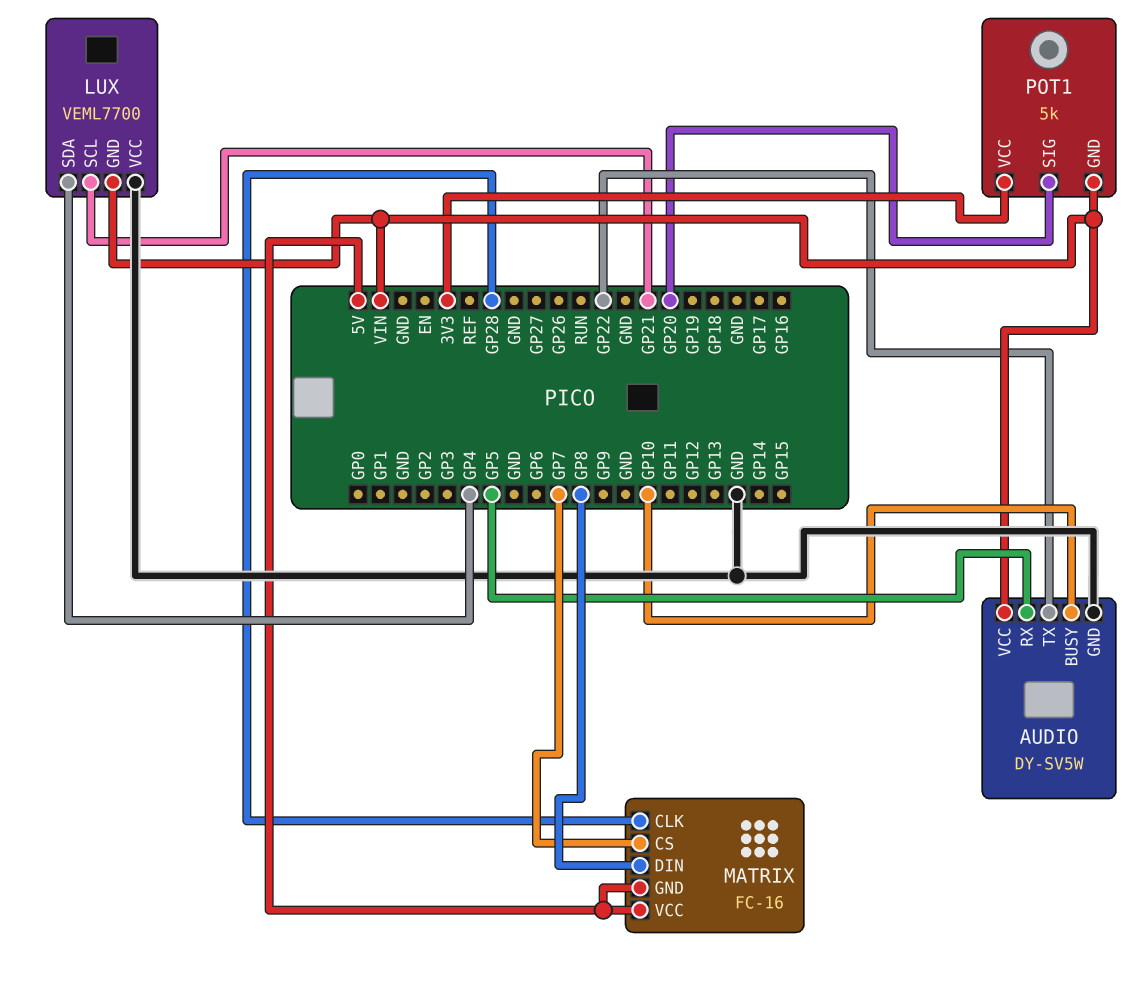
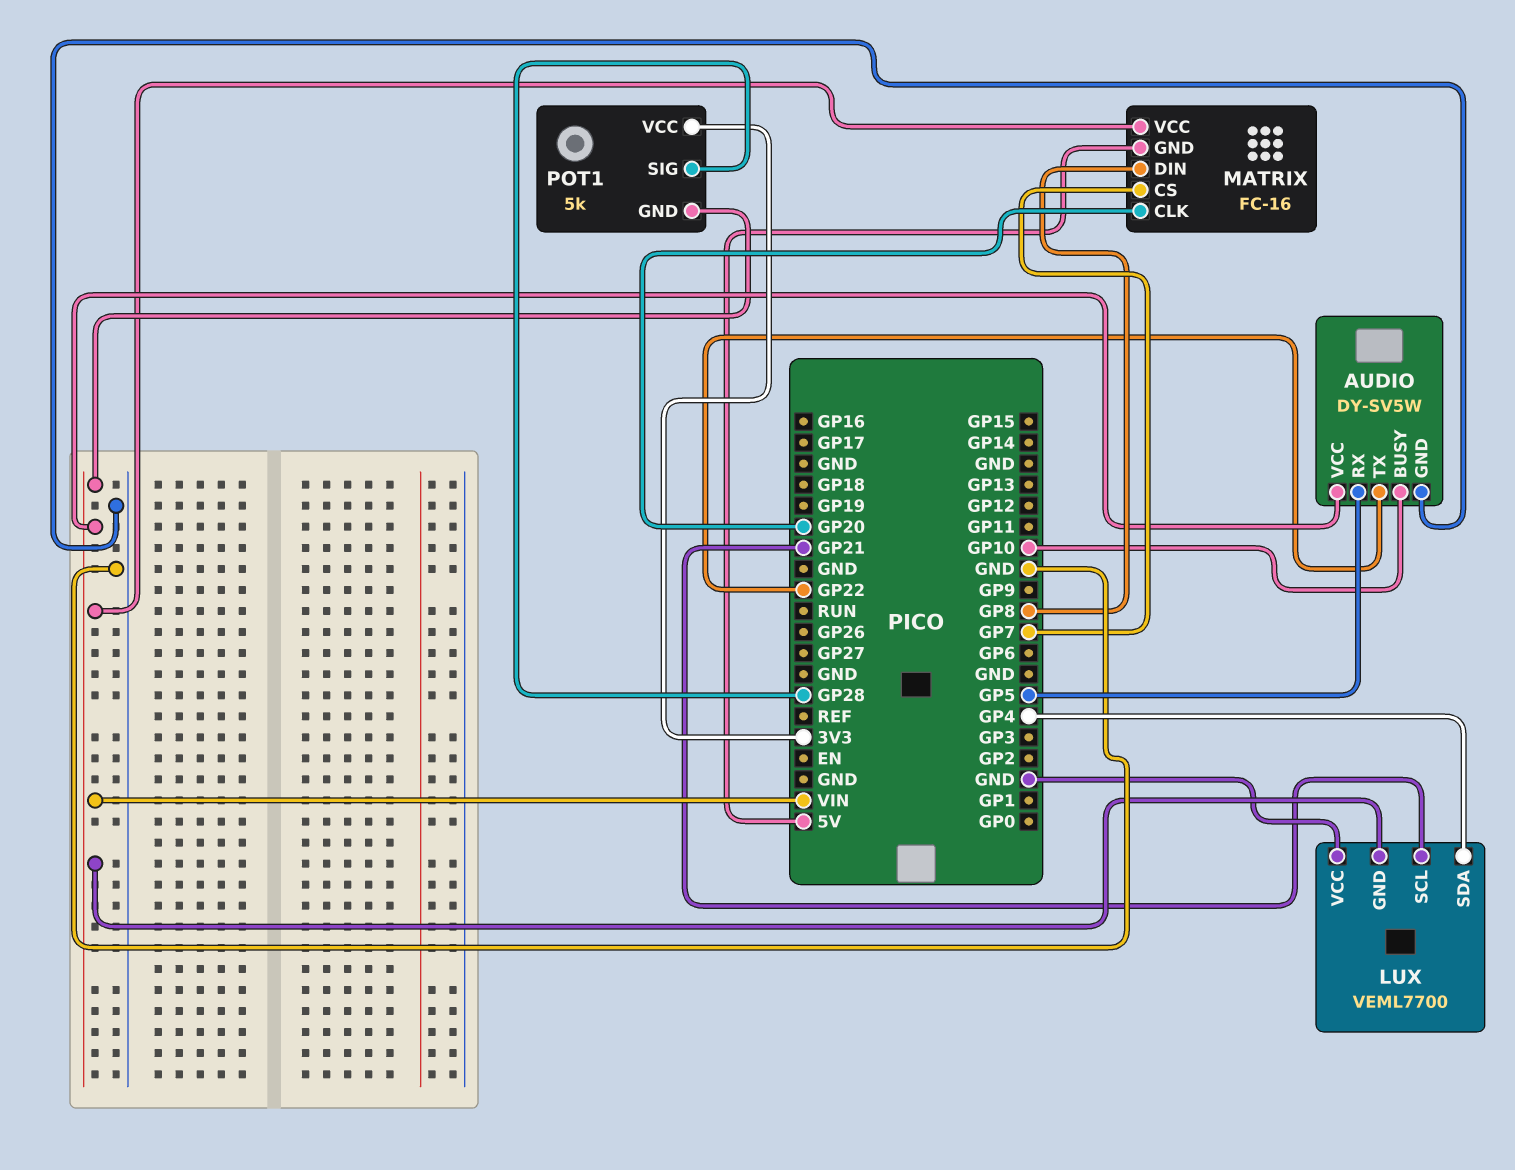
MATRIX pin CLK: GP28 -> GP20
MATRIX pin VCC: 5V -> VIN
POT1 pin SIG: GP20 -> GP28

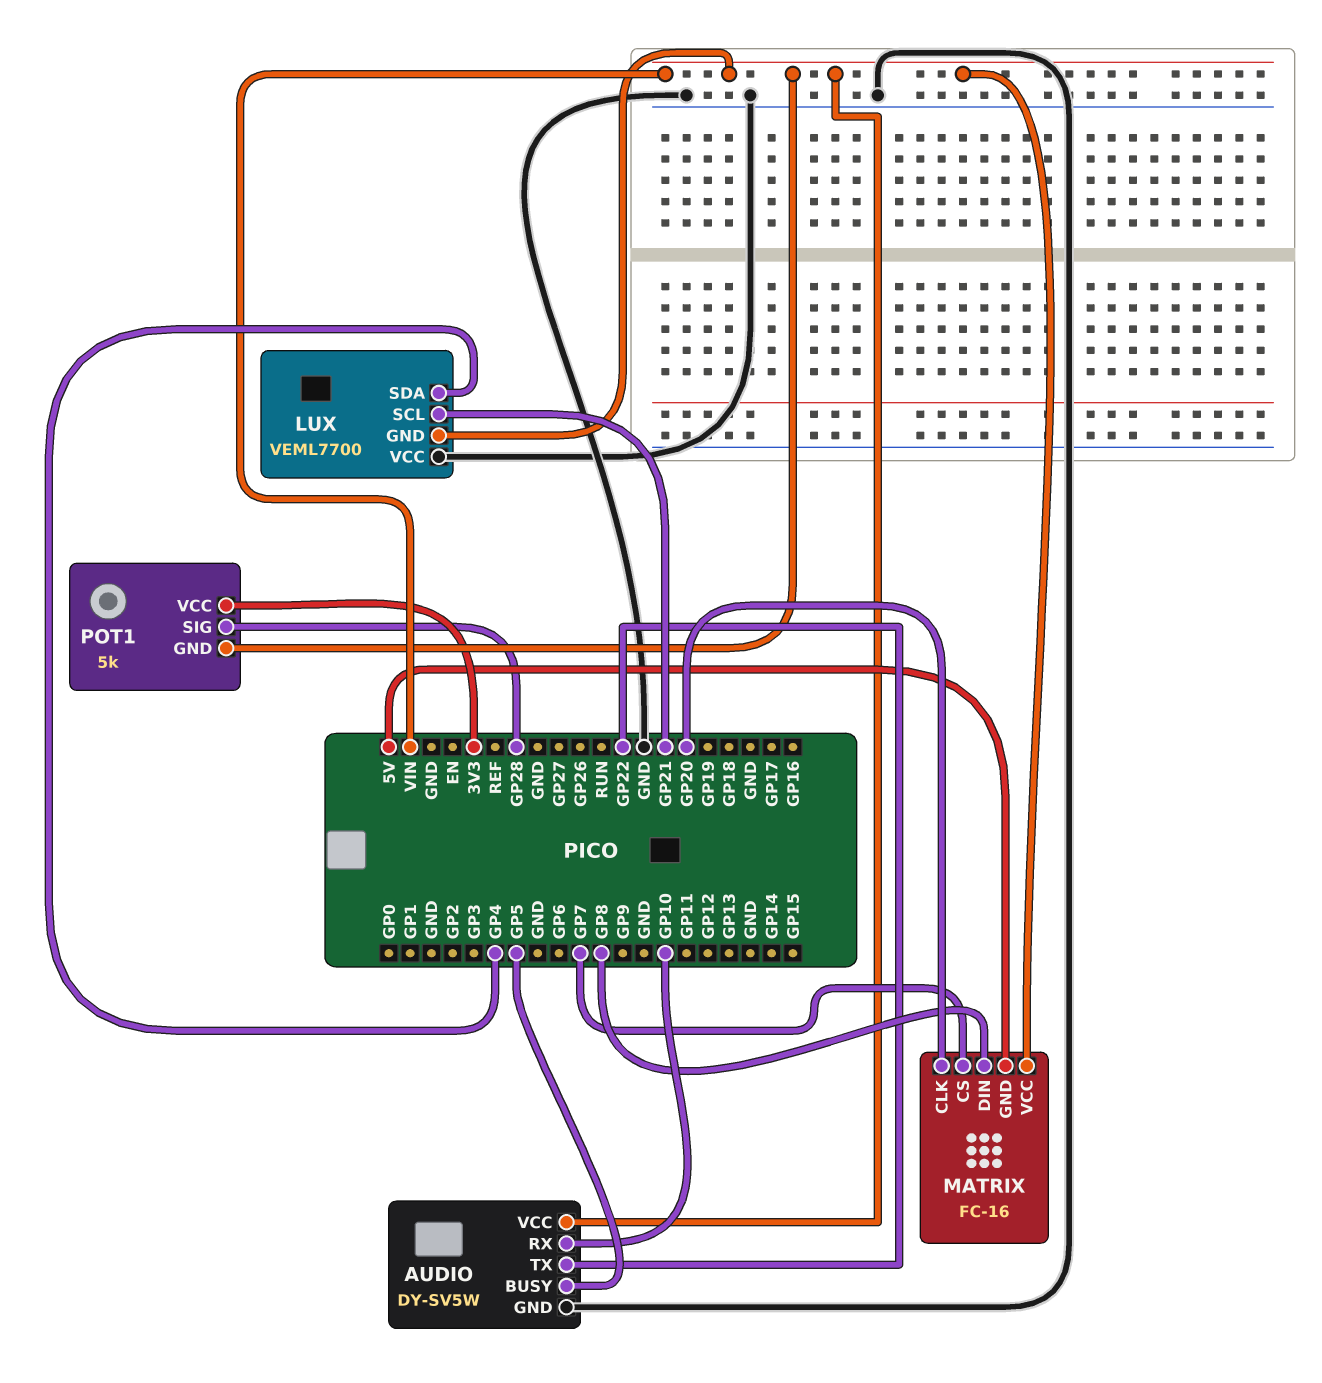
AUDIO pin BUSY: GP10 -> GP5
AUDIO pin RX: GP5 -> GP10

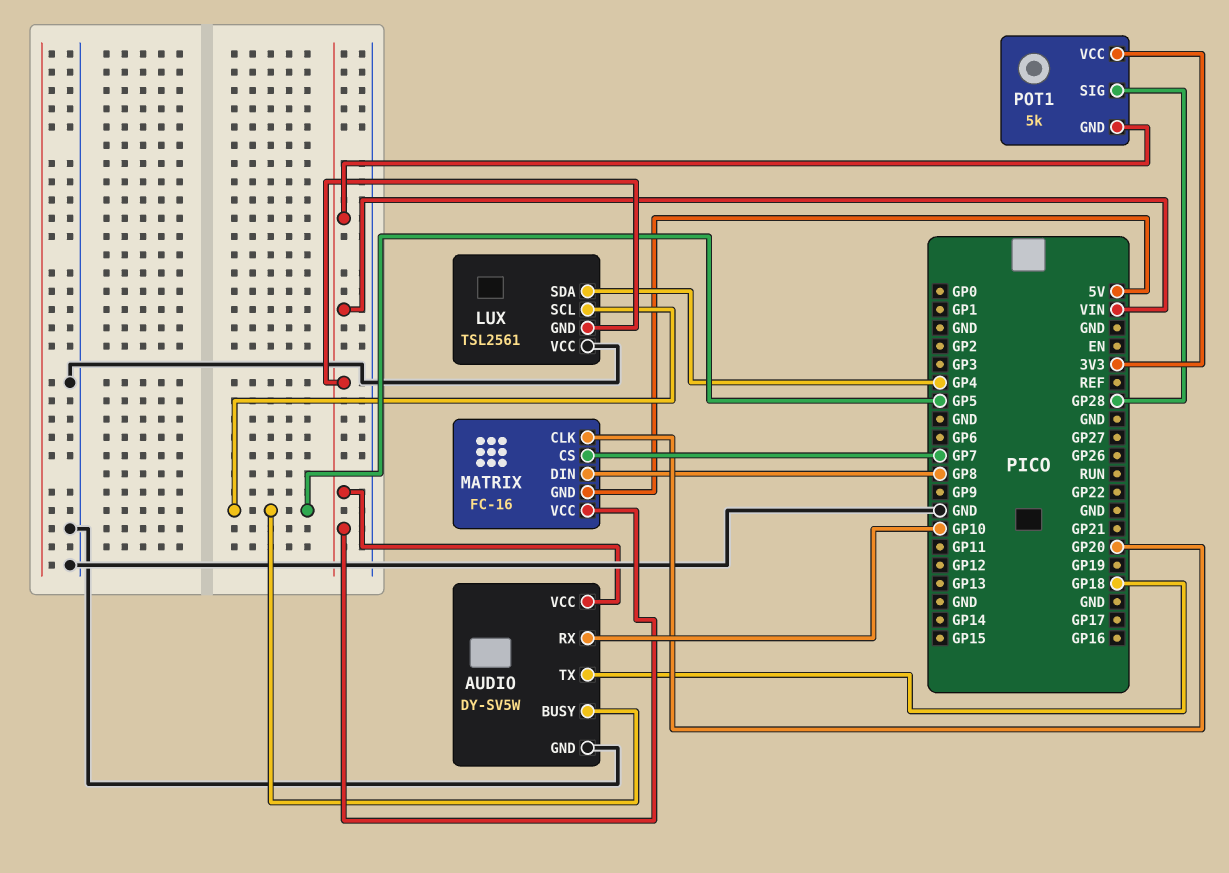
AUDIO pin TX: GP22 -> GP18
LUX: VEML7700 -> TSL2561
LUX pin SCL: GP21 -> GP5

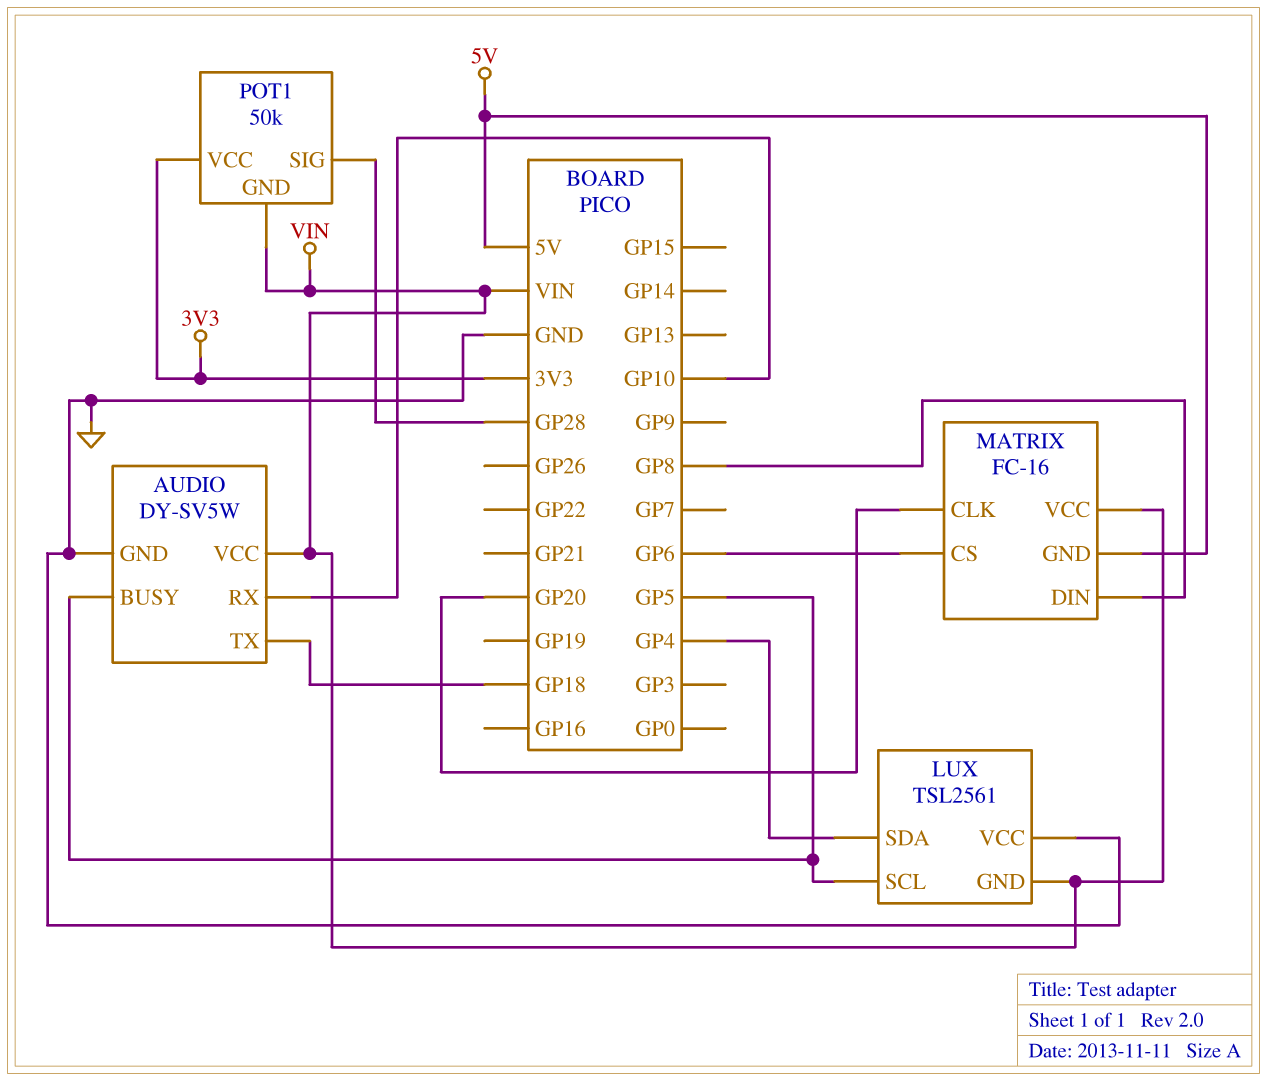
MATRIX pin CS: GP7 -> GP6
POT1: 5k -> 50k

